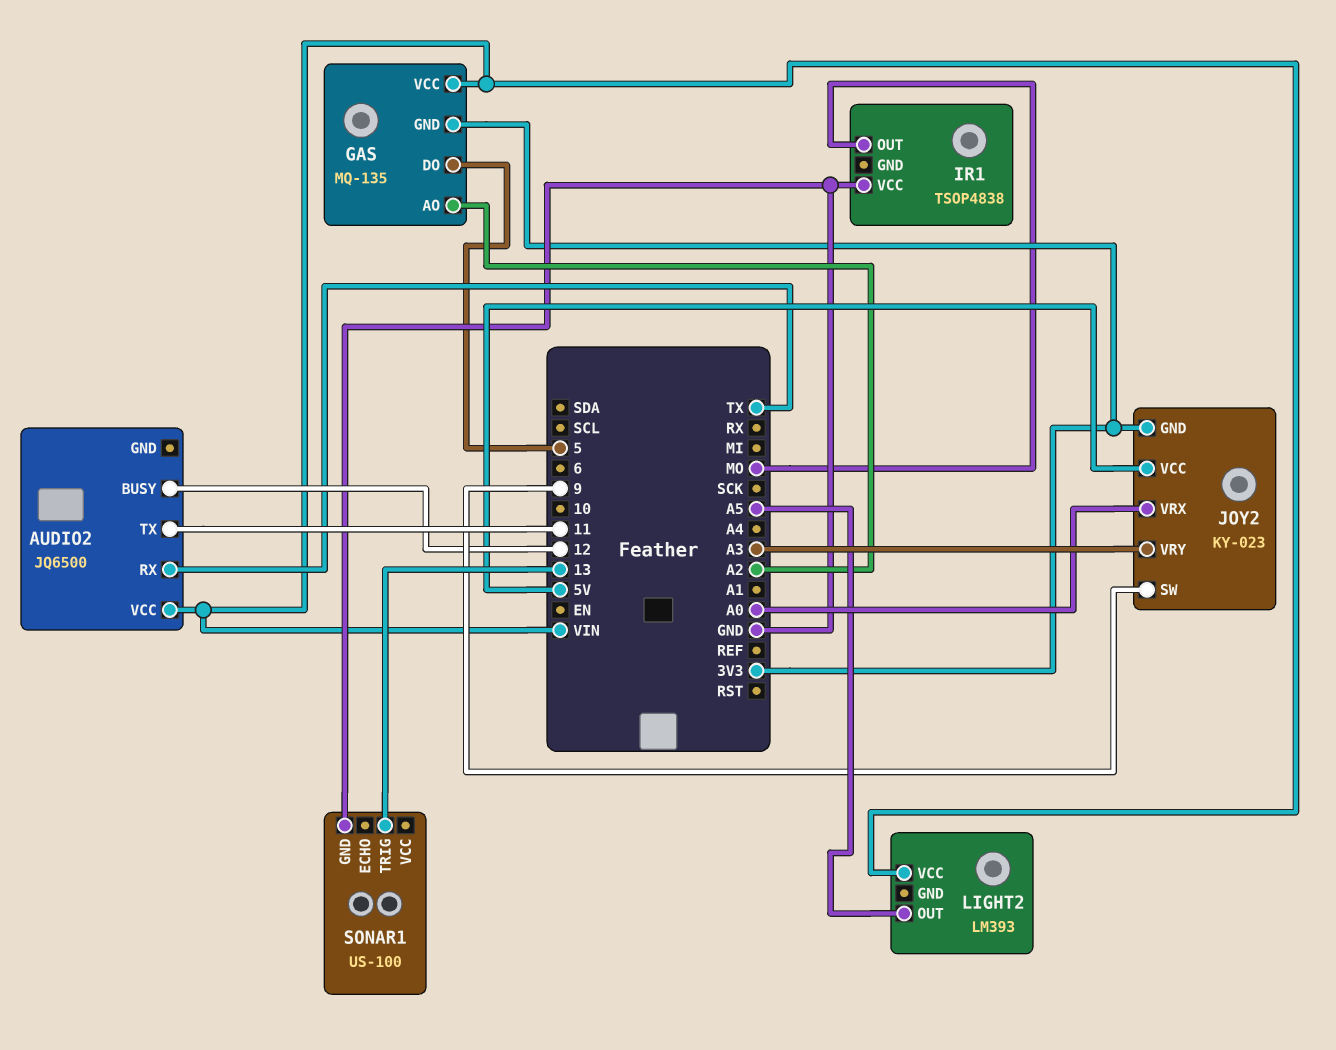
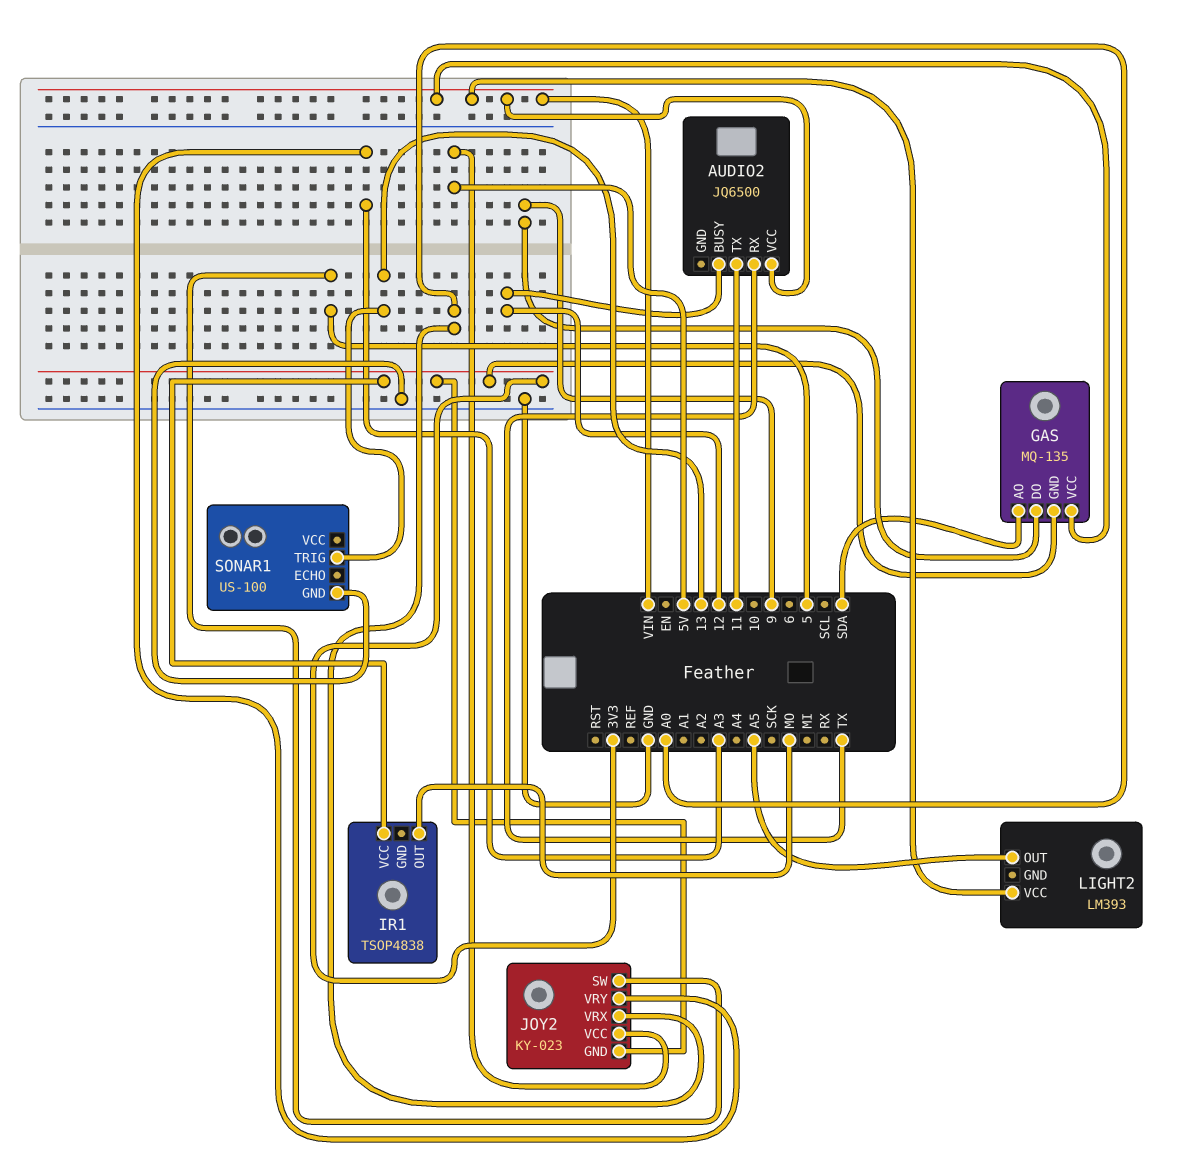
GAS pin AO: A2 -> SDA
GAS pin DO: 5 -> 9
IR1 pin VCC: GND -> 3V3
JOY2 pin SW: 9 -> 5

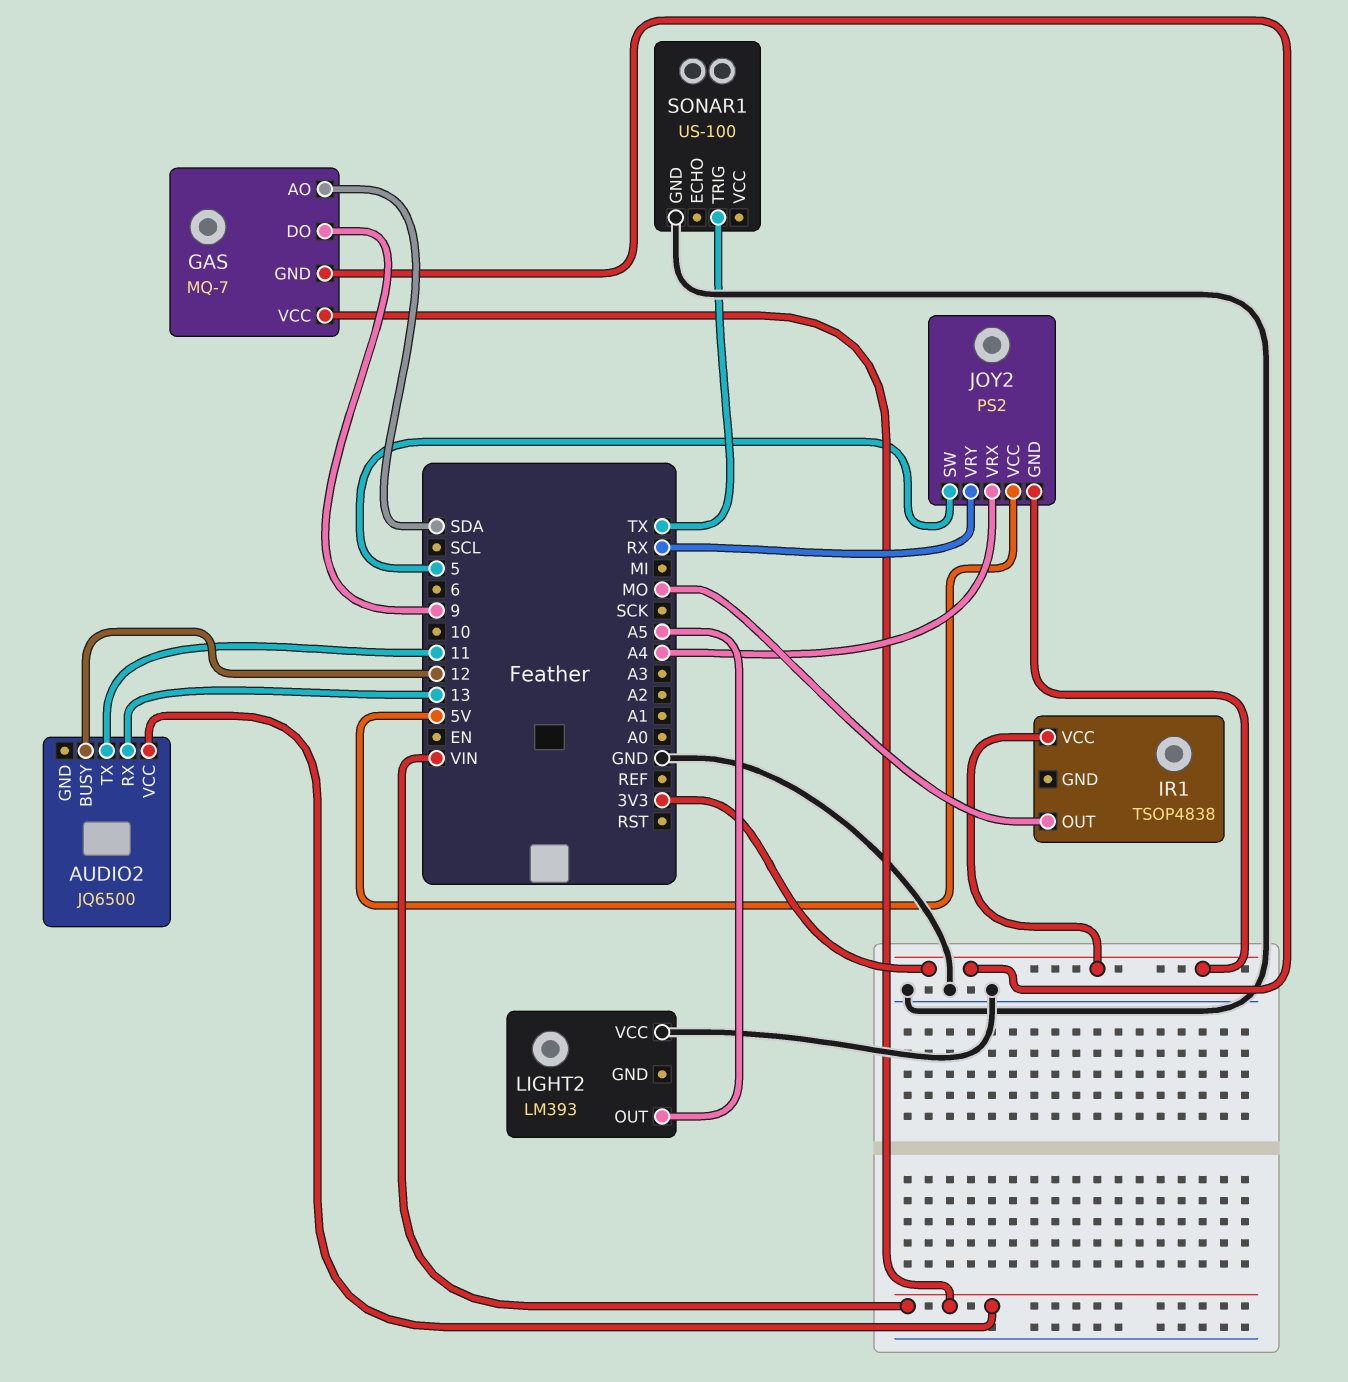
AUDIO2 pin RX: TX -> 13
GAS: MQ-135 -> MQ-7
JOY2: KY-023 -> PS2
JOY2 pin VRX: A0 -> A4
JOY2 pin VRY: A3 -> RX
LIGHT2 pin VCC: VIN -> GND
SONAR1 pin TRIG: 13 -> TX

